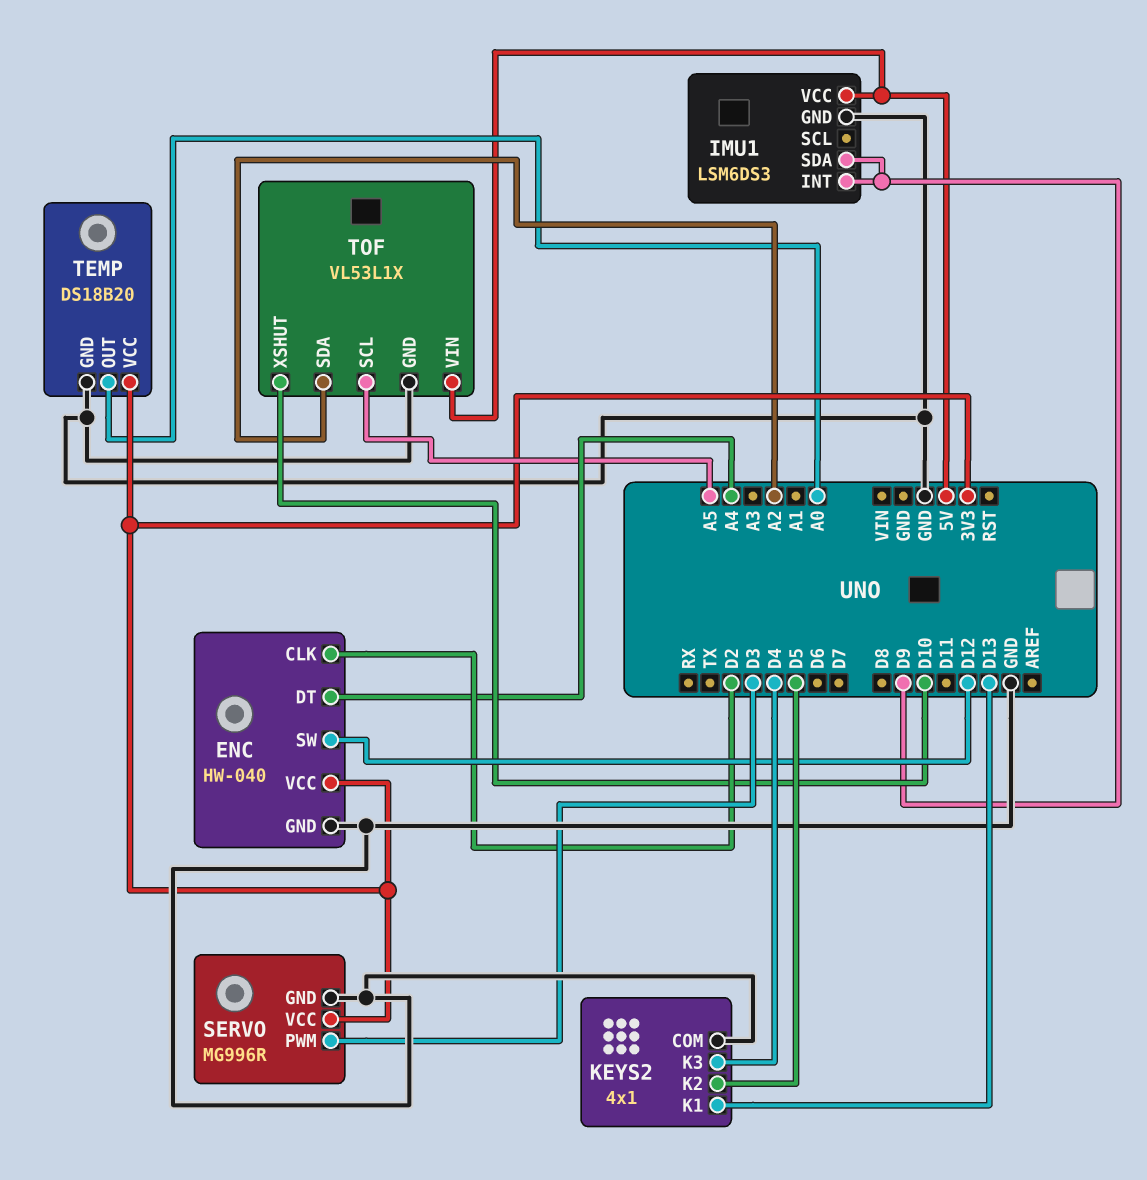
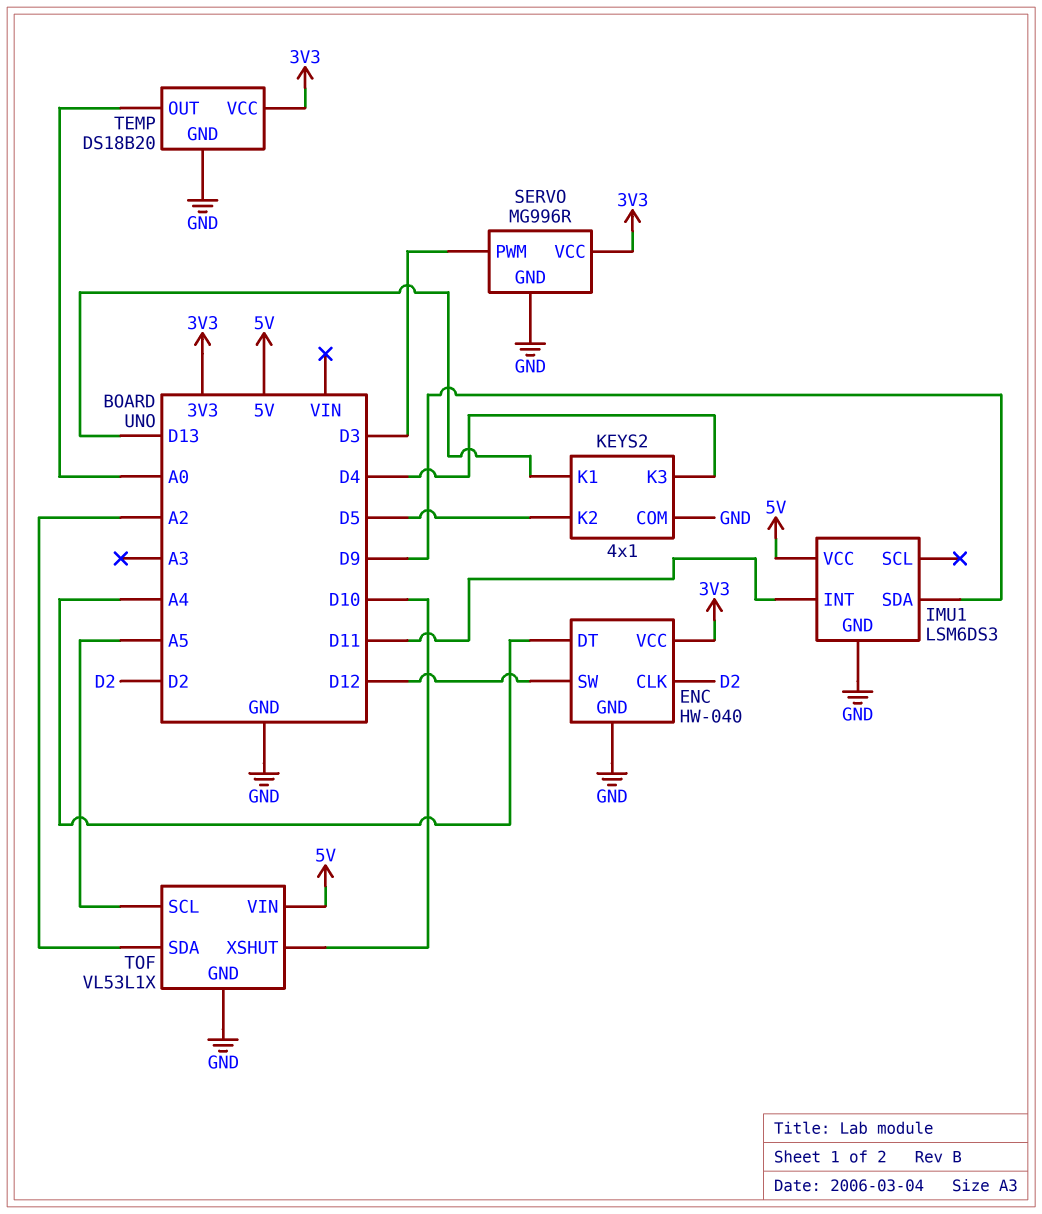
IMU1 pin INT: D9 -> D11

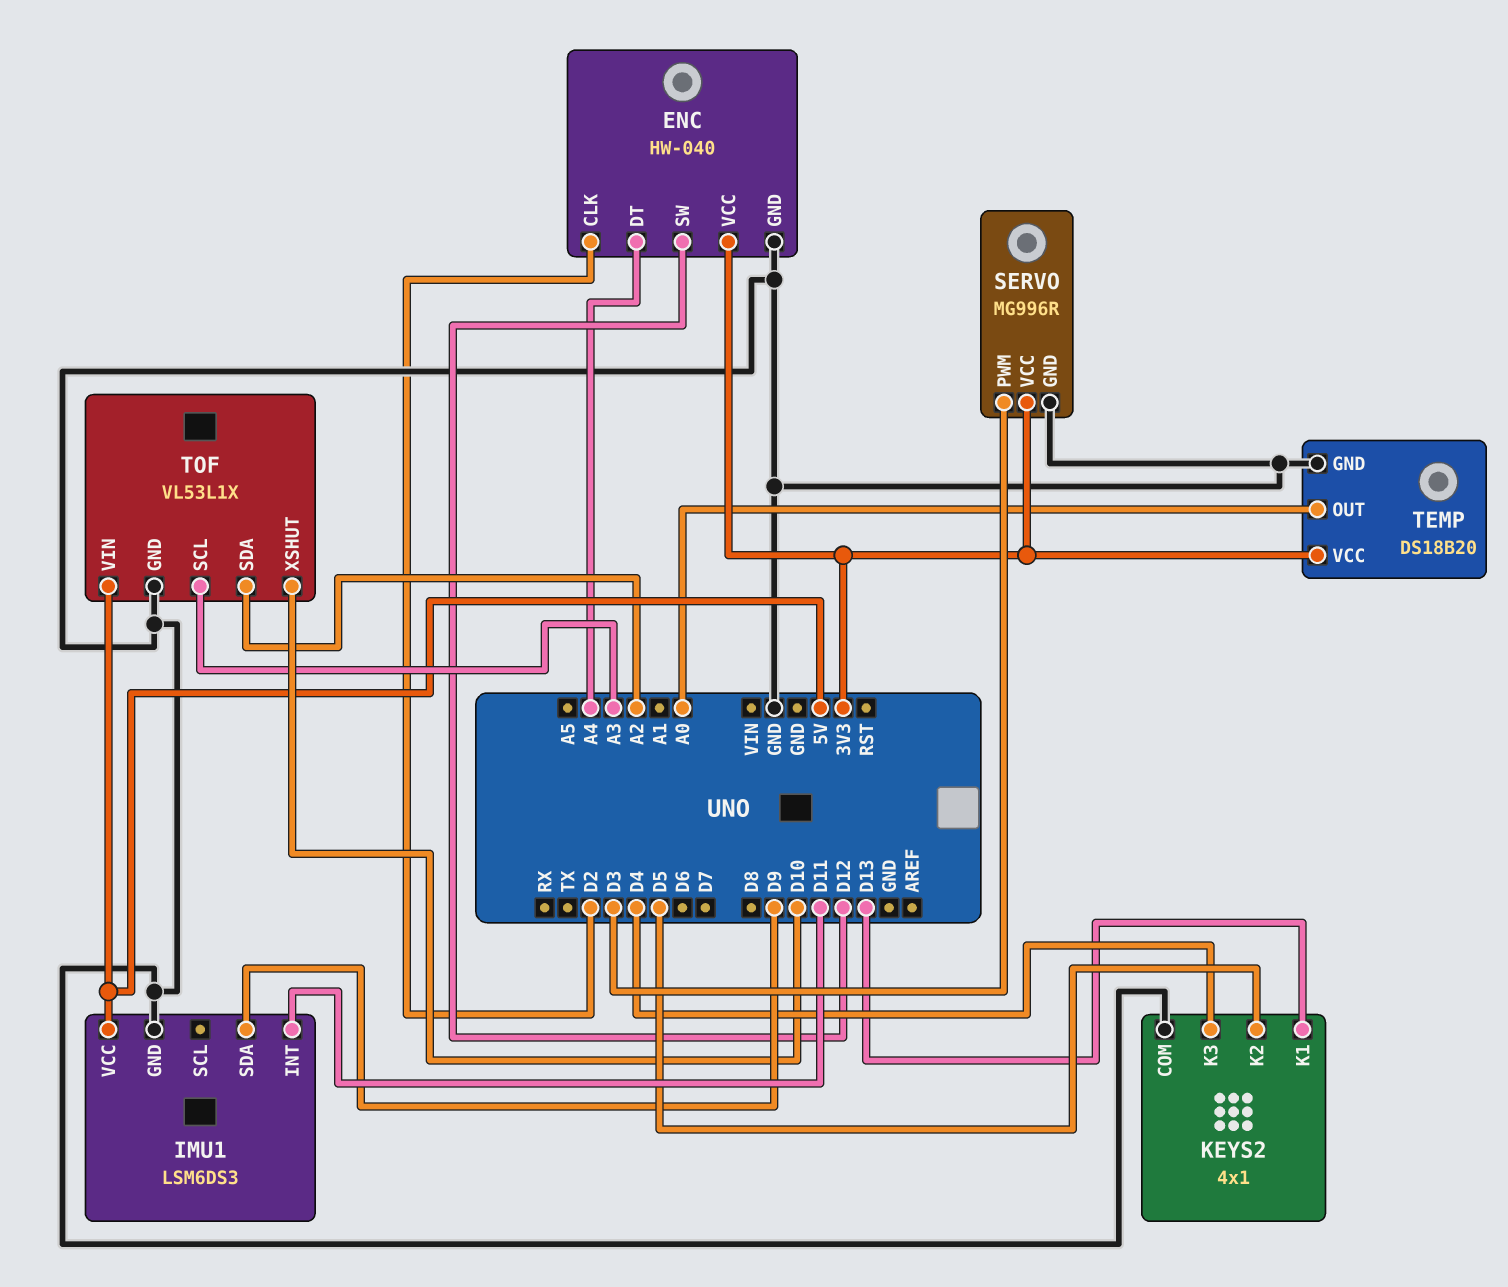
TOF pin SCL: A5 -> A3

